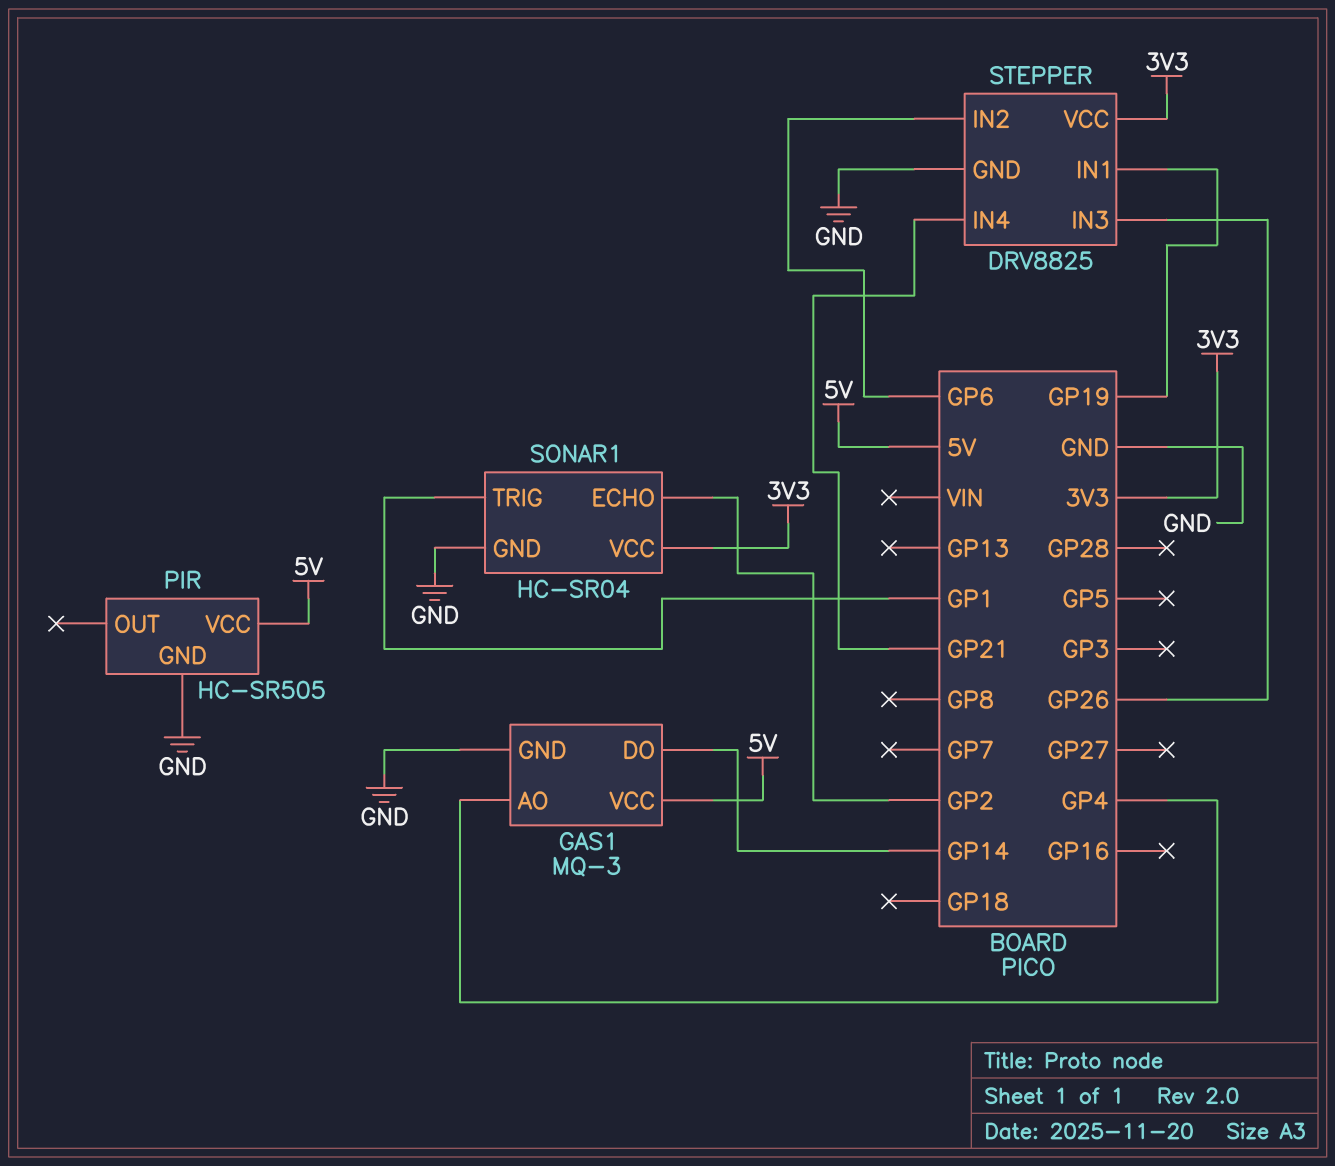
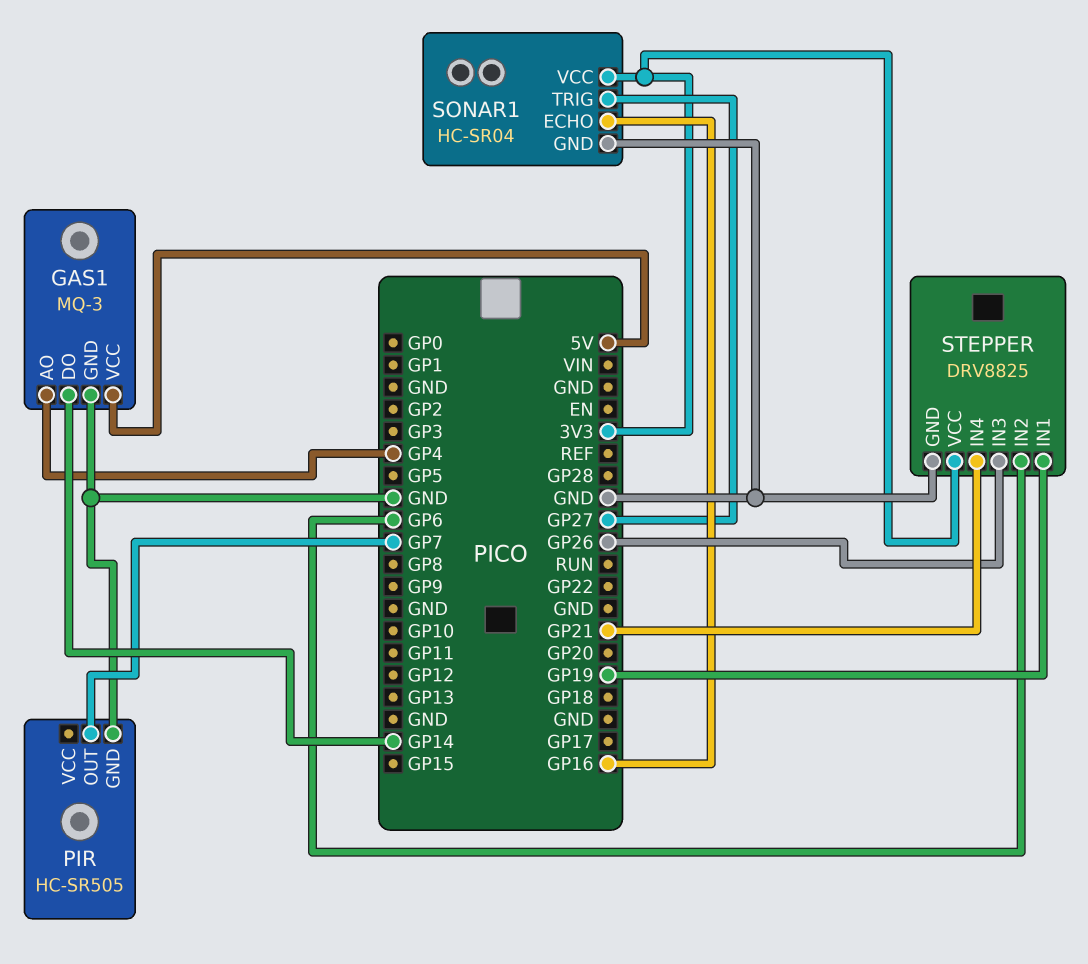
PIR pin OUT: none -> GP7
PIR pin VCC: 5V -> none
SONAR1 pin ECHO: GP2 -> GP16
SONAR1 pin TRIG: GP1 -> GP27

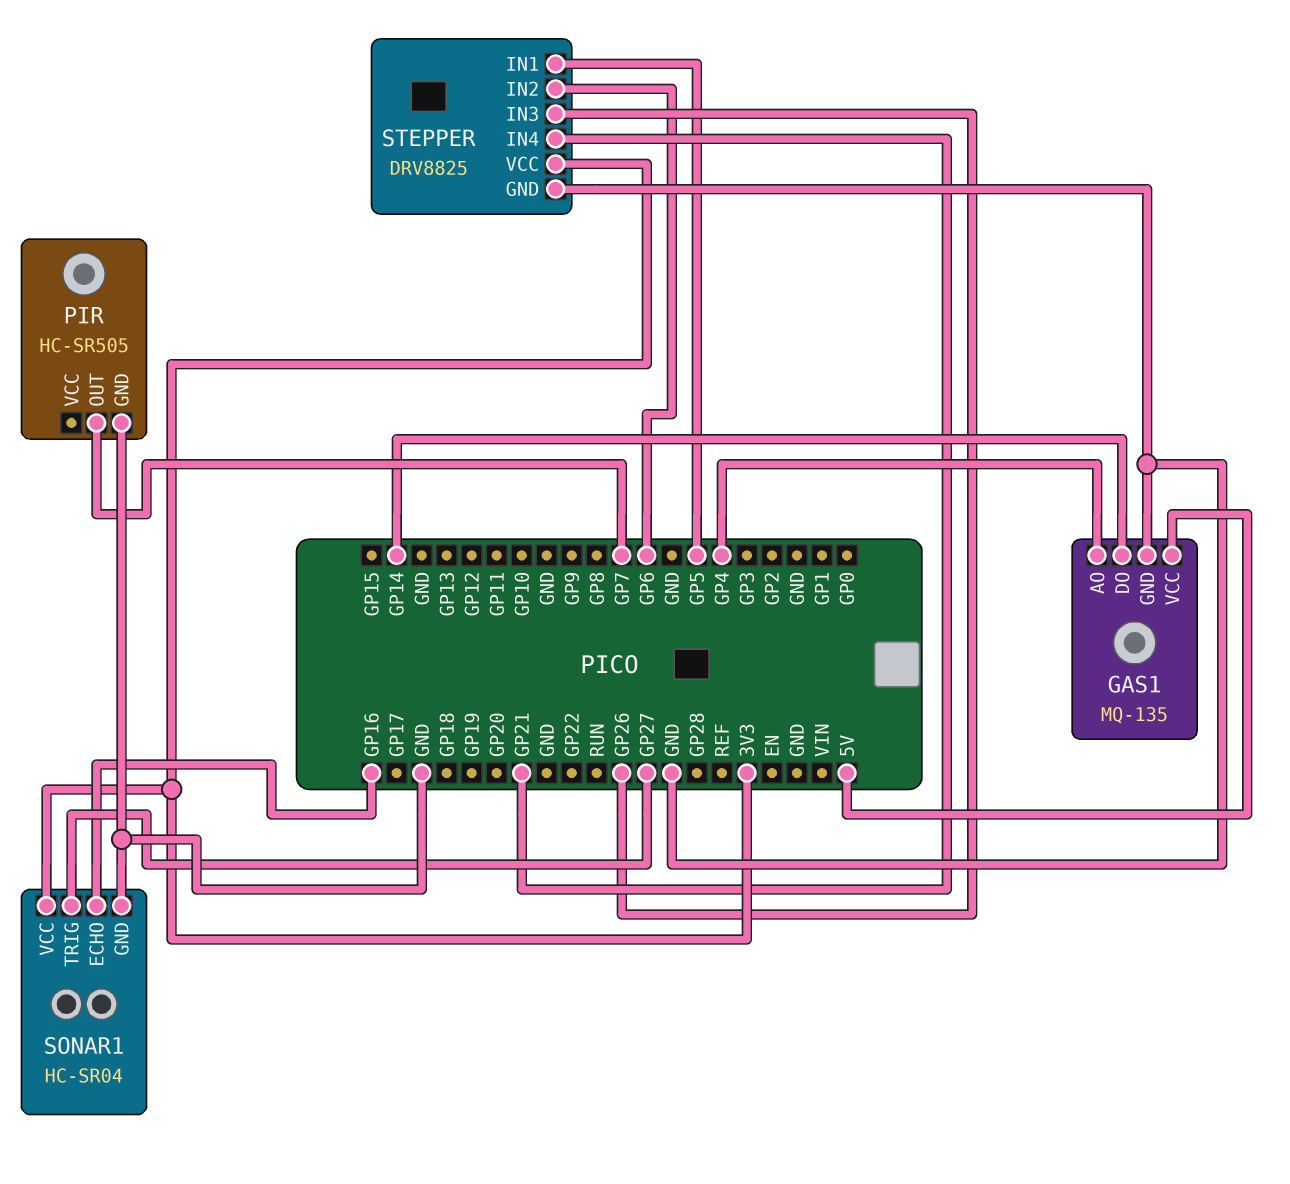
GAS1: MQ-3 -> MQ-135
STEPPER pin IN1: GP19 -> GP5

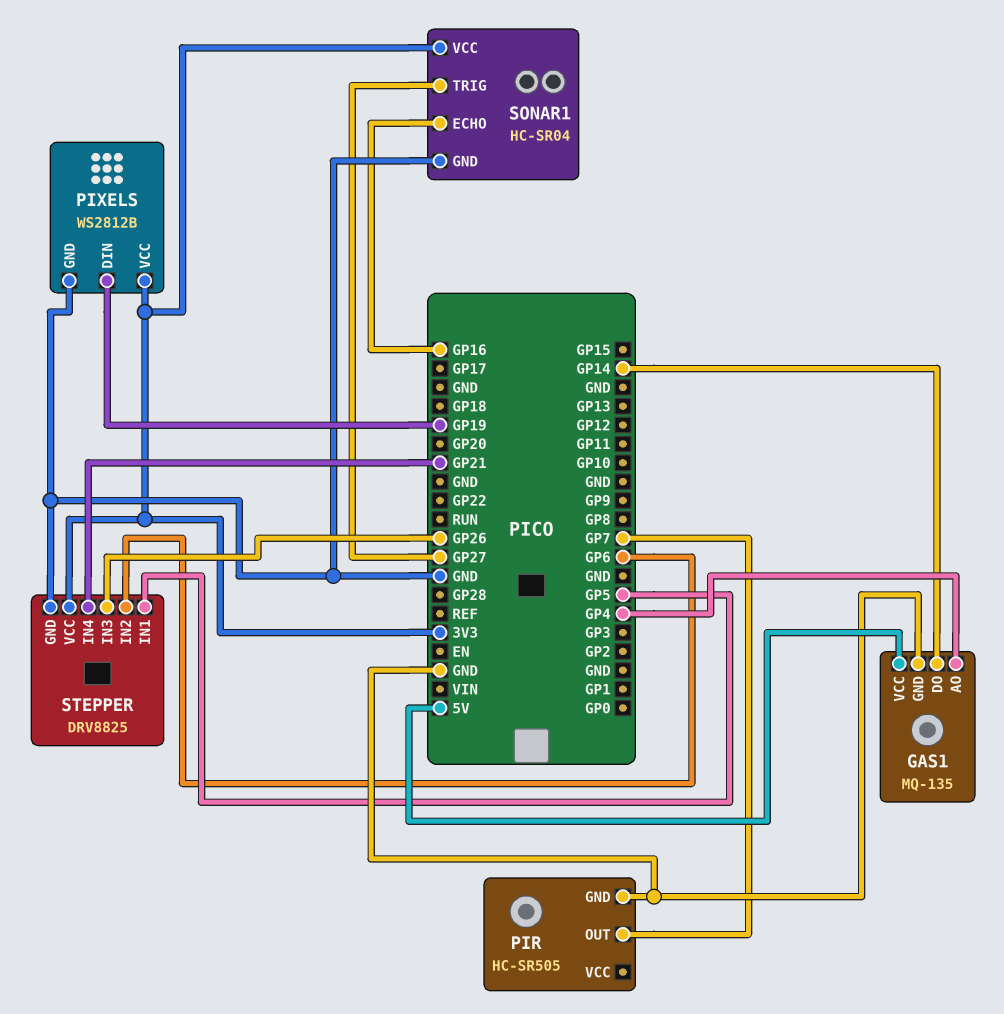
PIXELS: none -> WS2812B
PIXELS pin DIN: none -> GP19
PIXELS pin GND: none -> GND
PIXELS pin VCC: none -> 3V3

